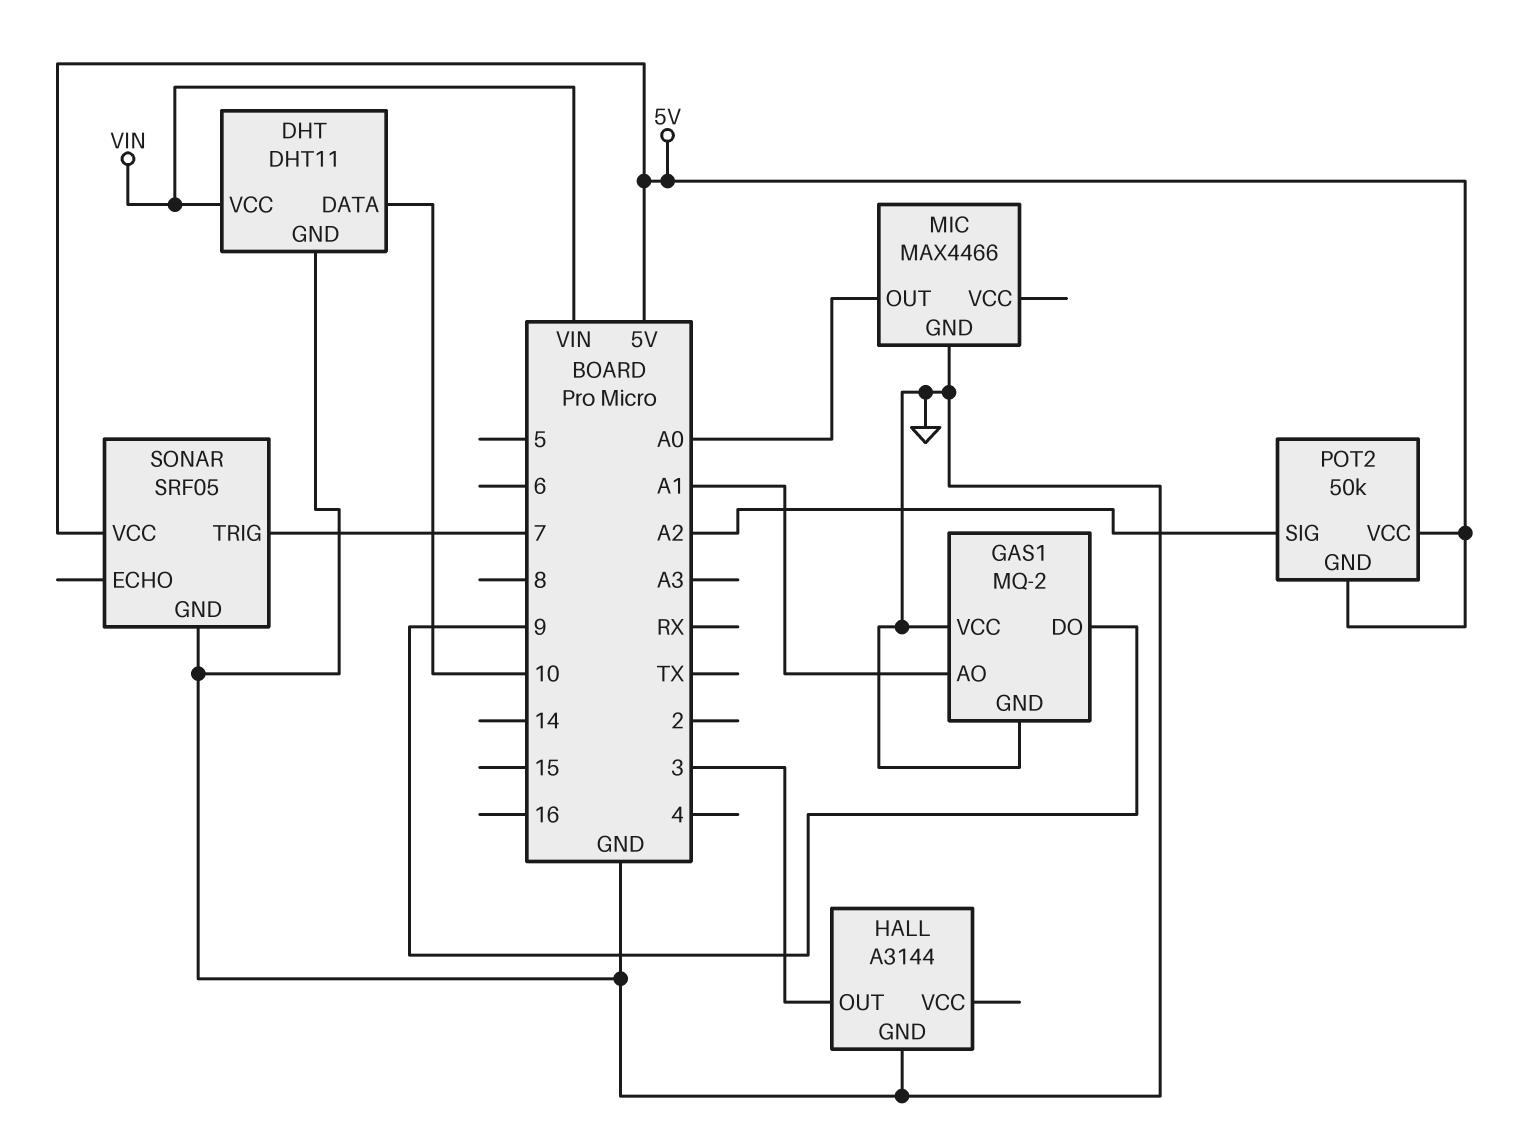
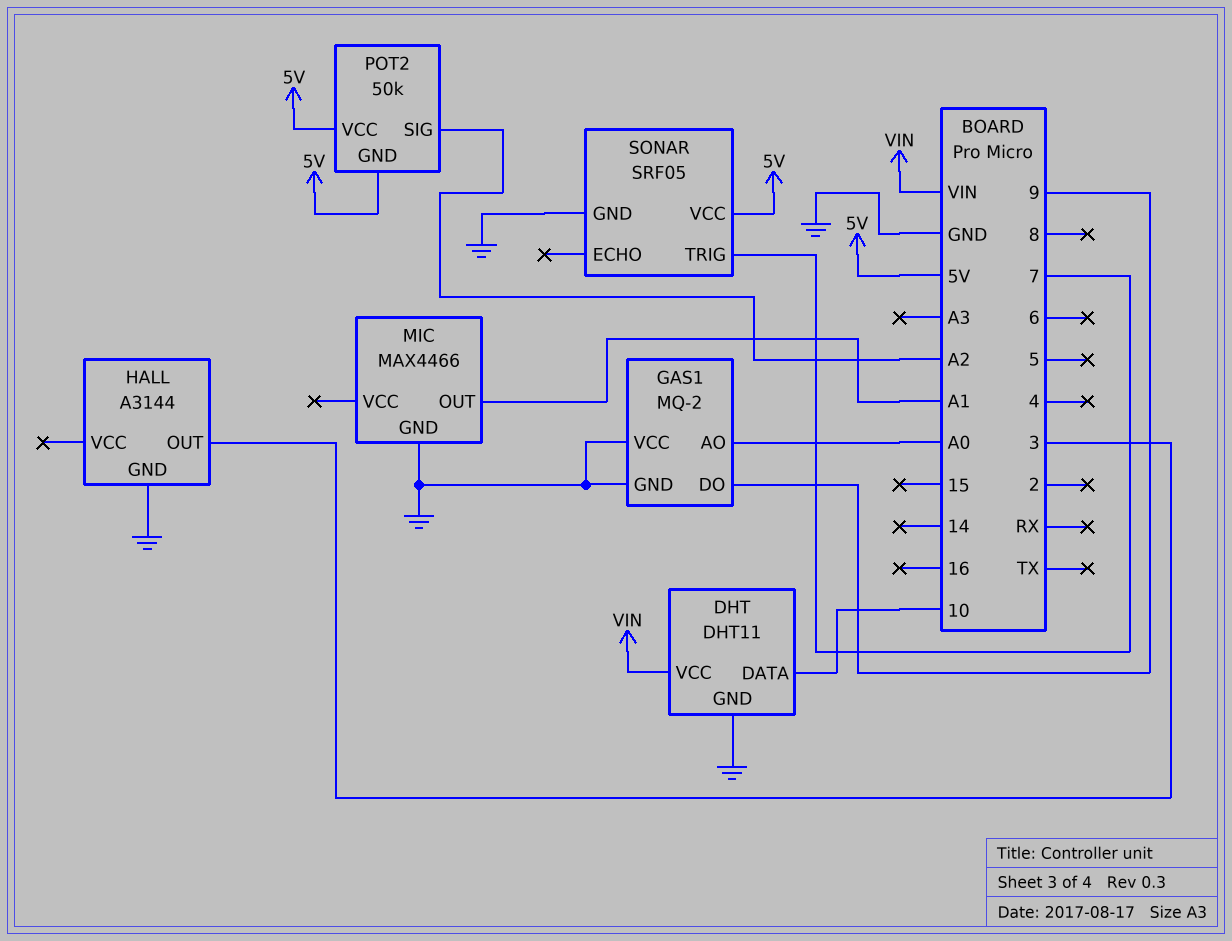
GAS1 pin AO: A1 -> A0
MIC pin OUT: A0 -> A1

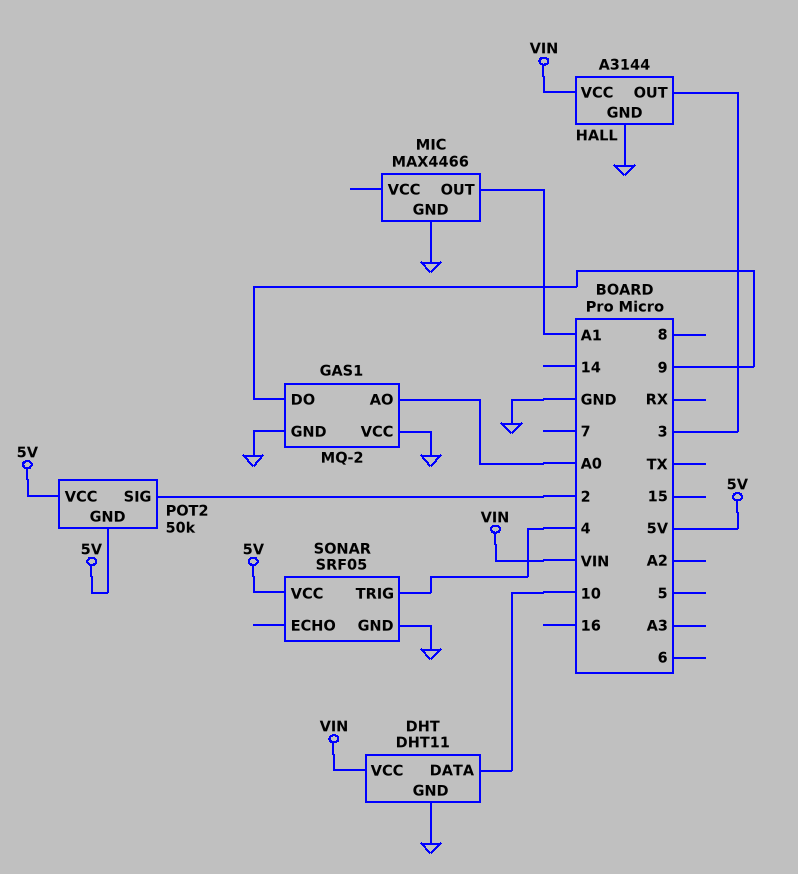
HALL pin VCC: none -> VIN
POT2 pin SIG: A2 -> 2
SONAR pin TRIG: 7 -> 4

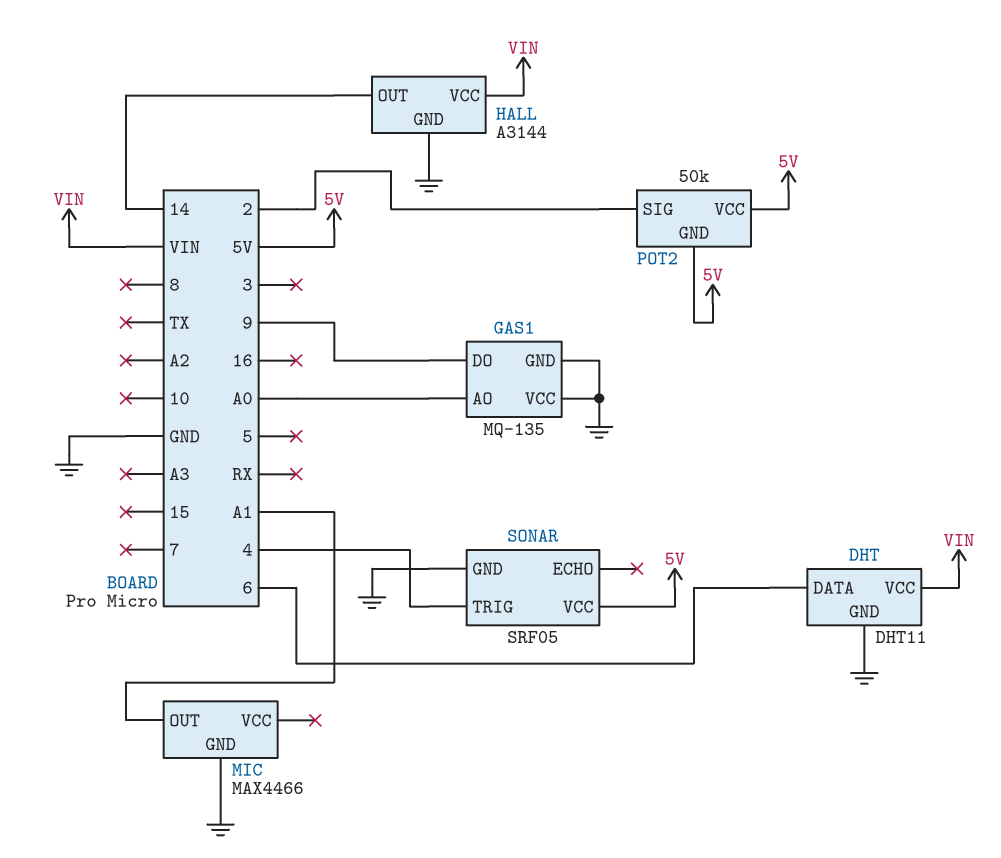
DHT pin DATA: 10 -> 6
GAS1: MQ-2 -> MQ-135
HALL pin OUT: 3 -> 14

